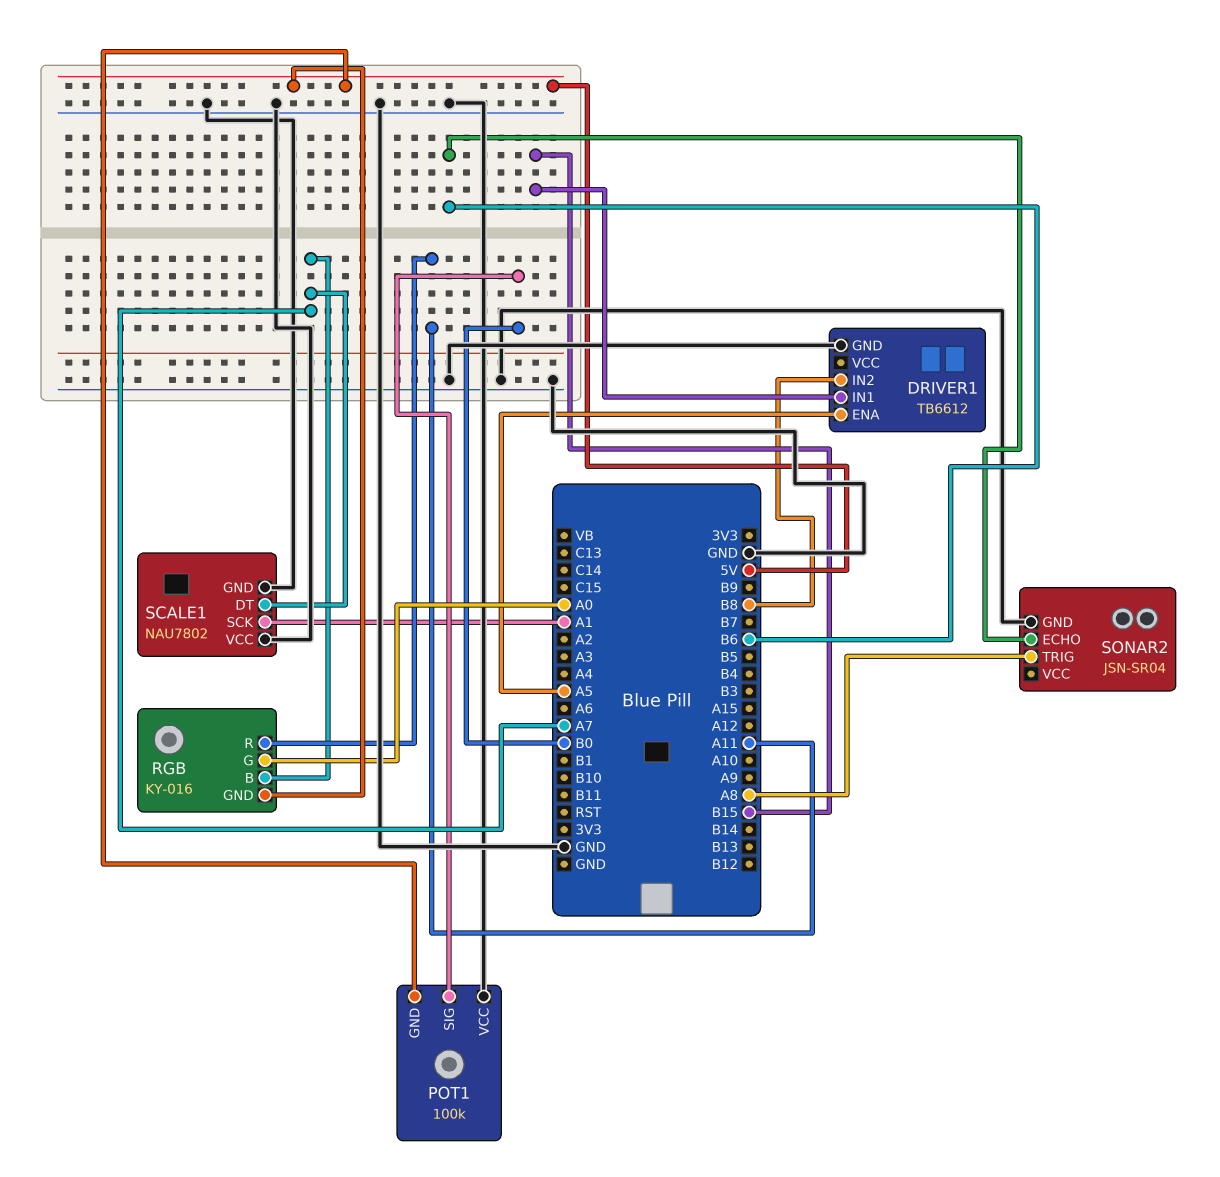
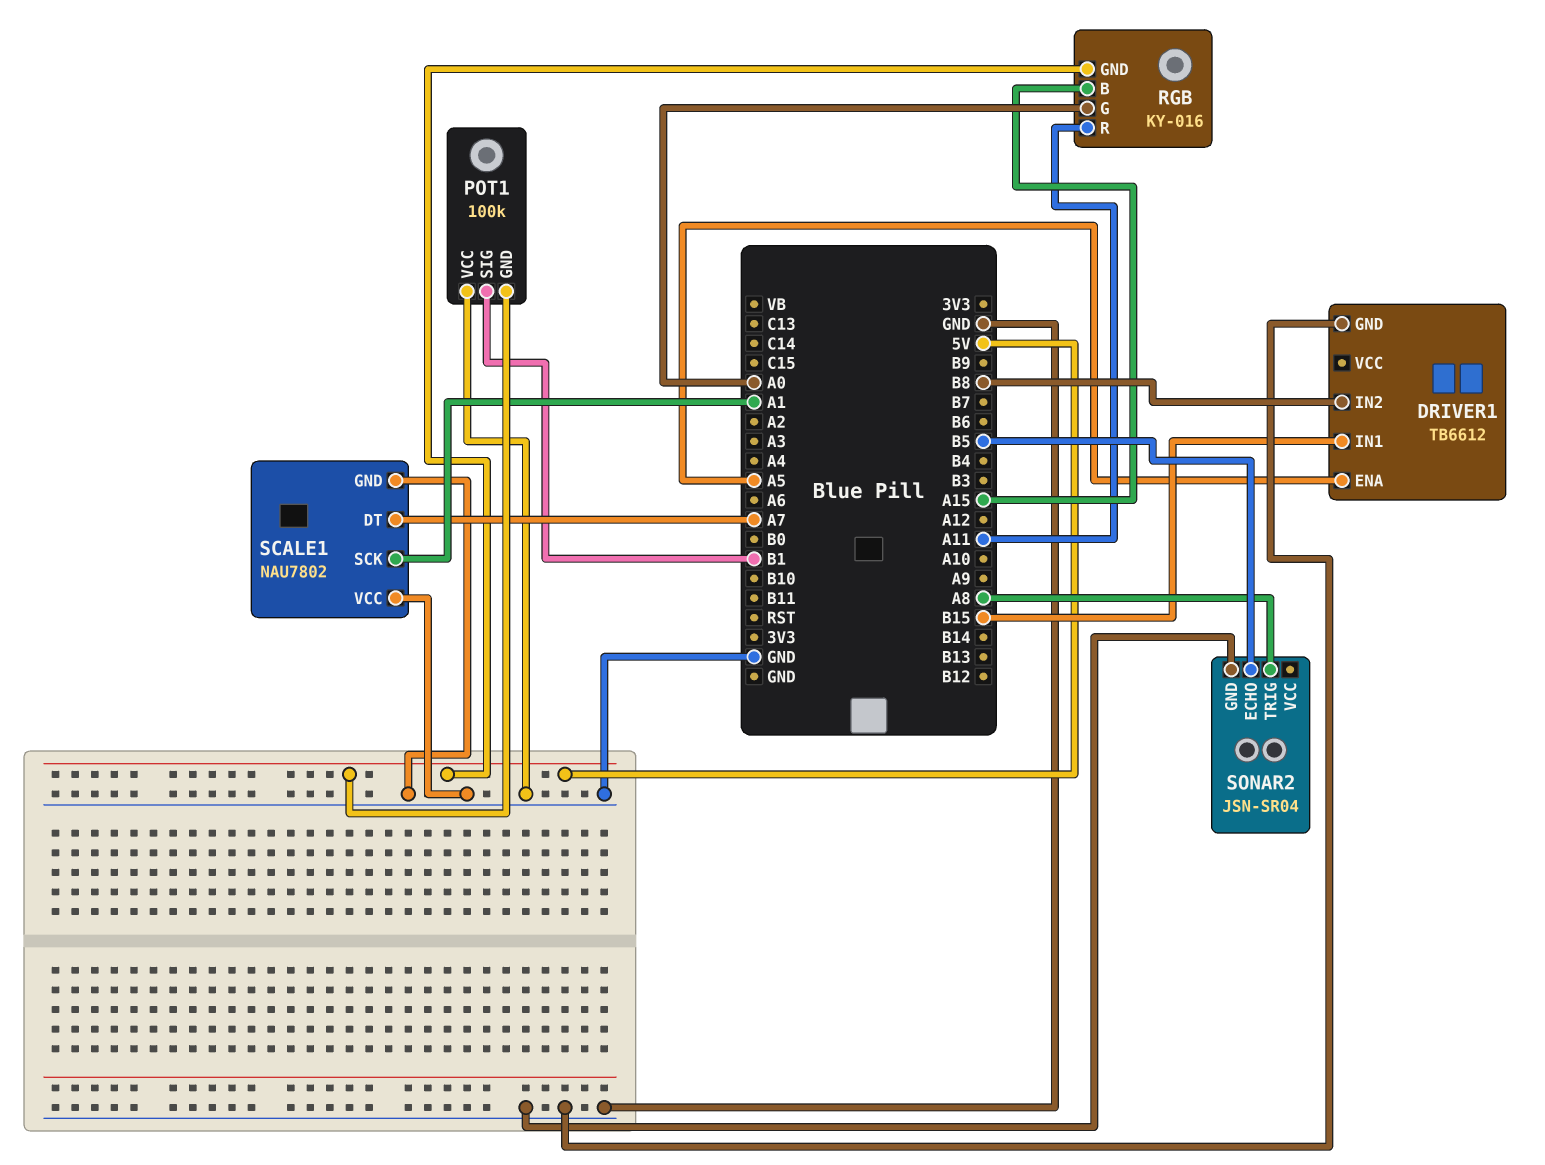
POT1 pin SIG: B0 -> B1
RGB pin B: A7 -> A15
SONAR2 pin ECHO: B6 -> B5

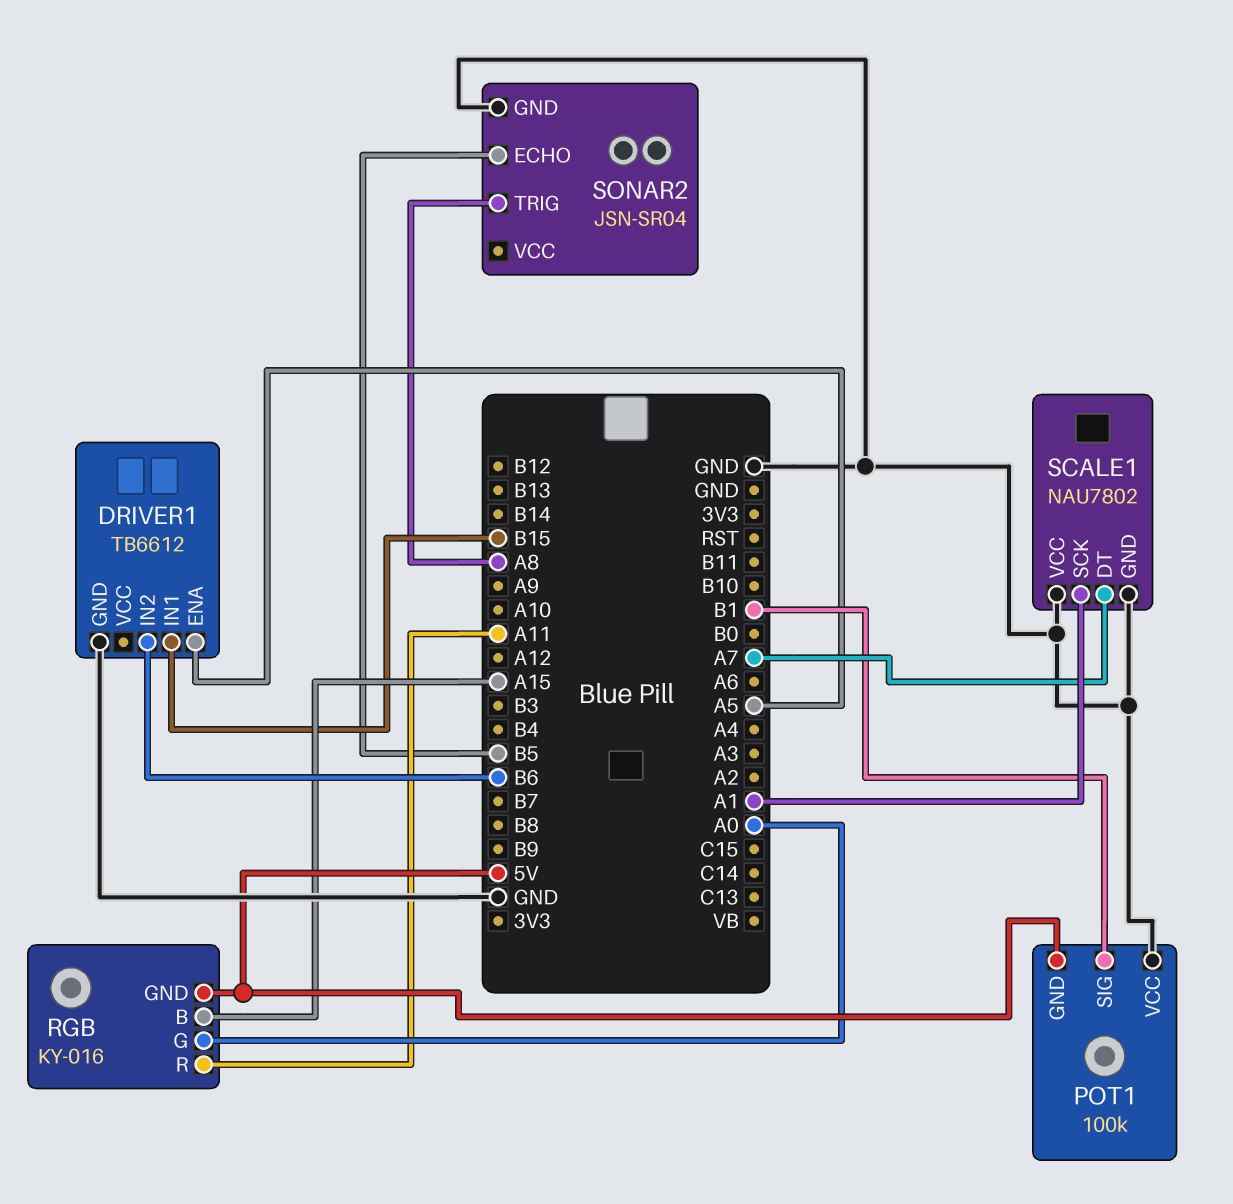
DRIVER1 pin IN2: B8 -> B6

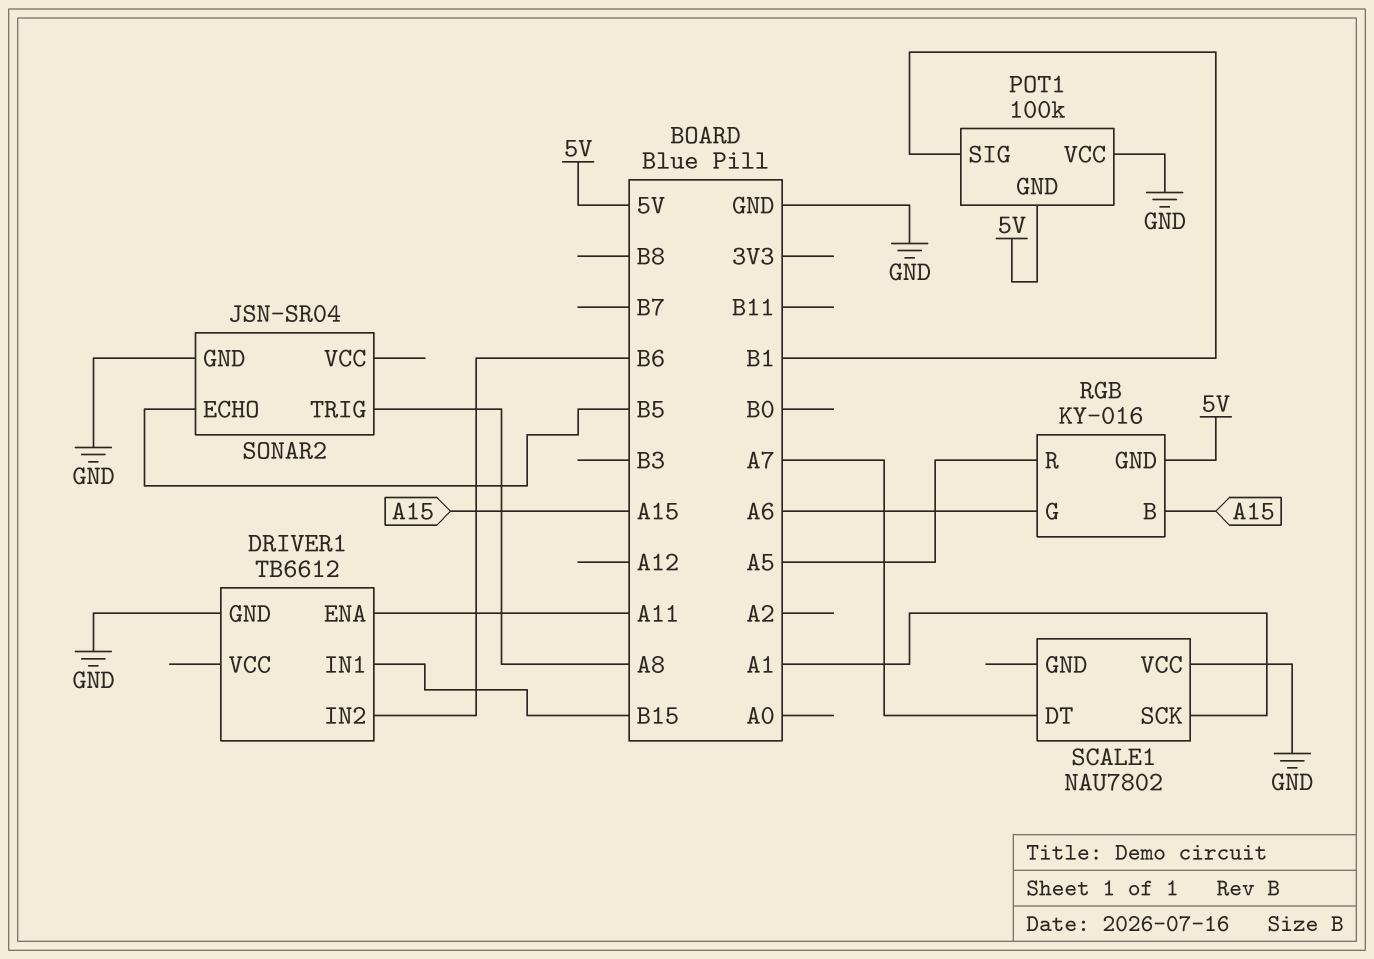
DRIVER1 pin ENA: A5 -> A11
RGB pin G: A0 -> A6
RGB pin R: A11 -> A5
SCALE1 pin GND: GND -> none

